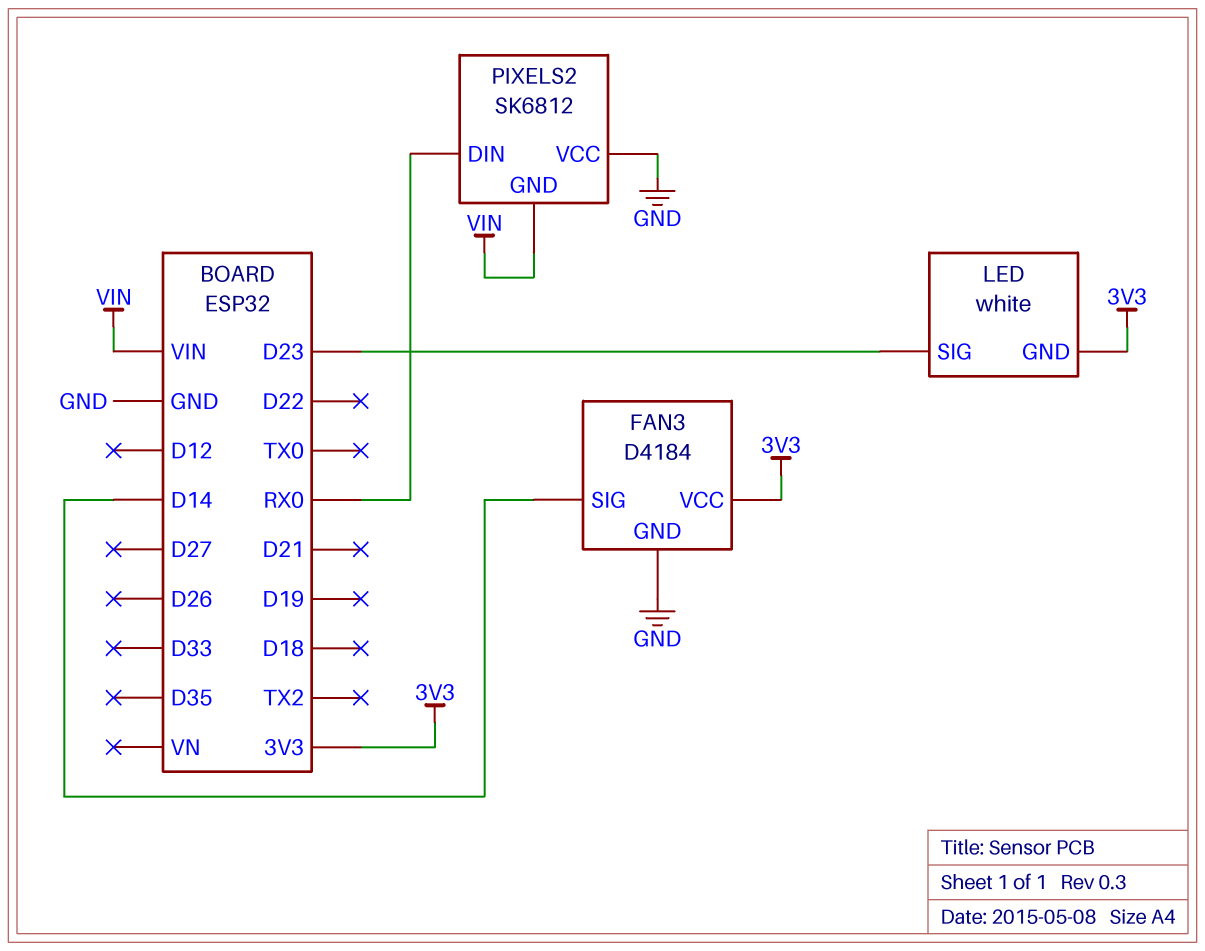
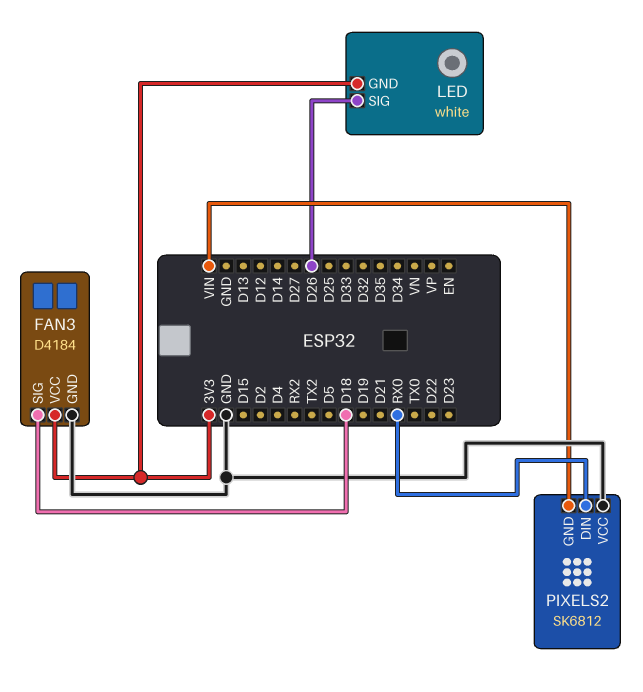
FAN3 pin SIG: D14 -> D18
LED pin SIG: D23 -> D26

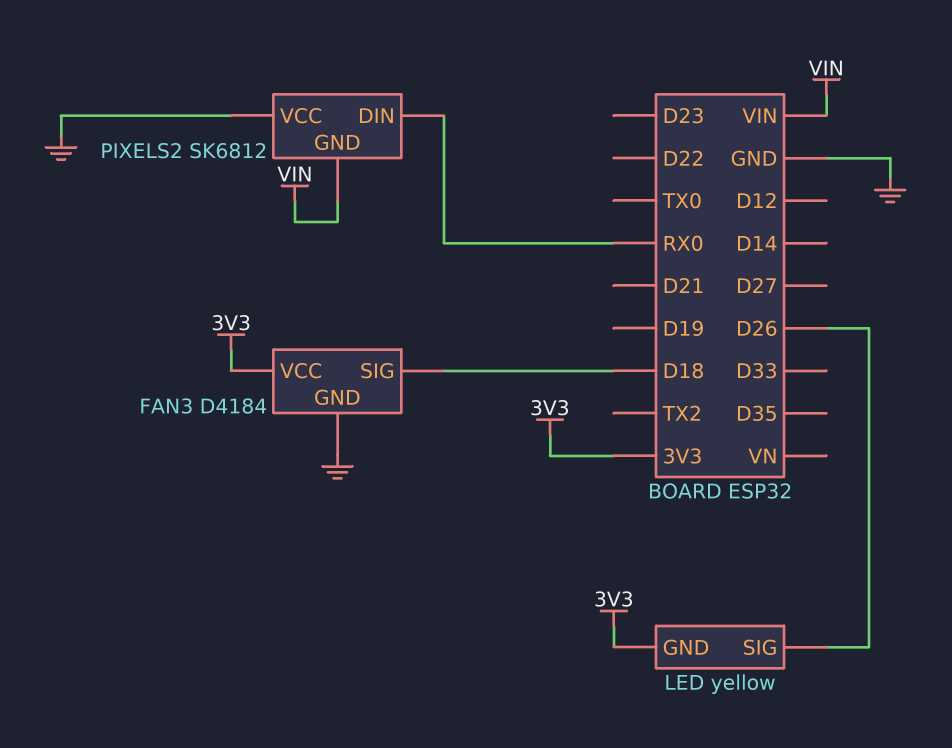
LED: white -> yellow

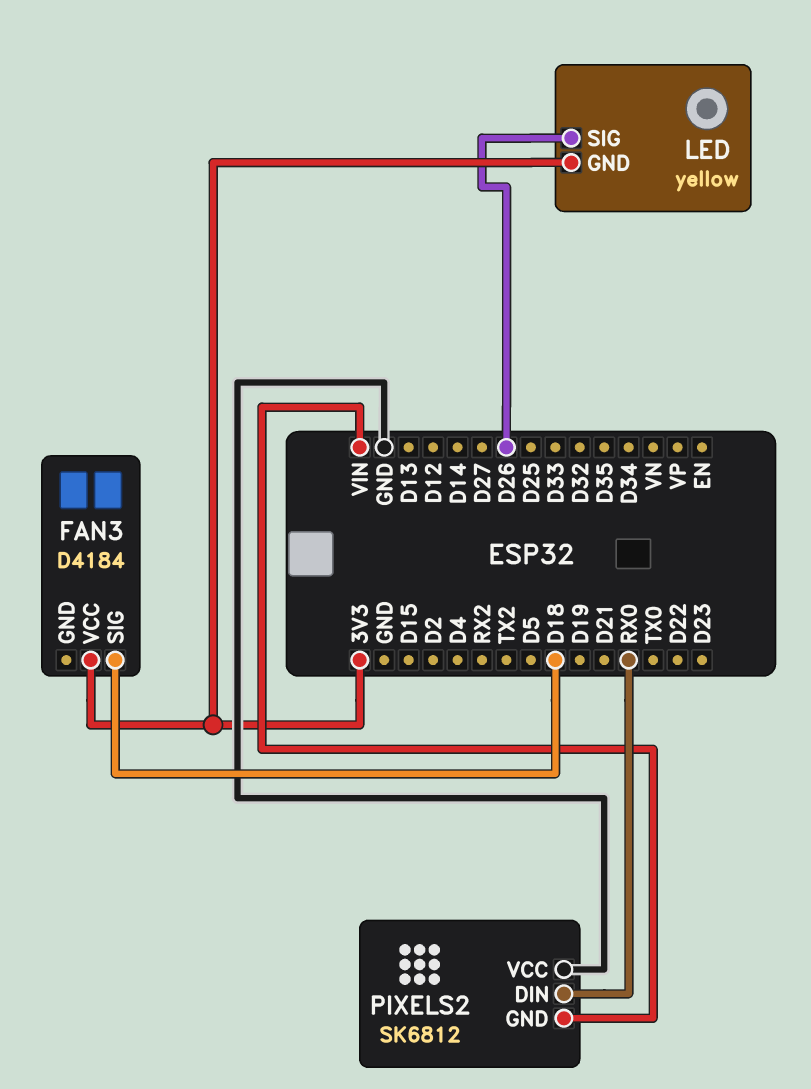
FAN3 pin GND: GND -> none

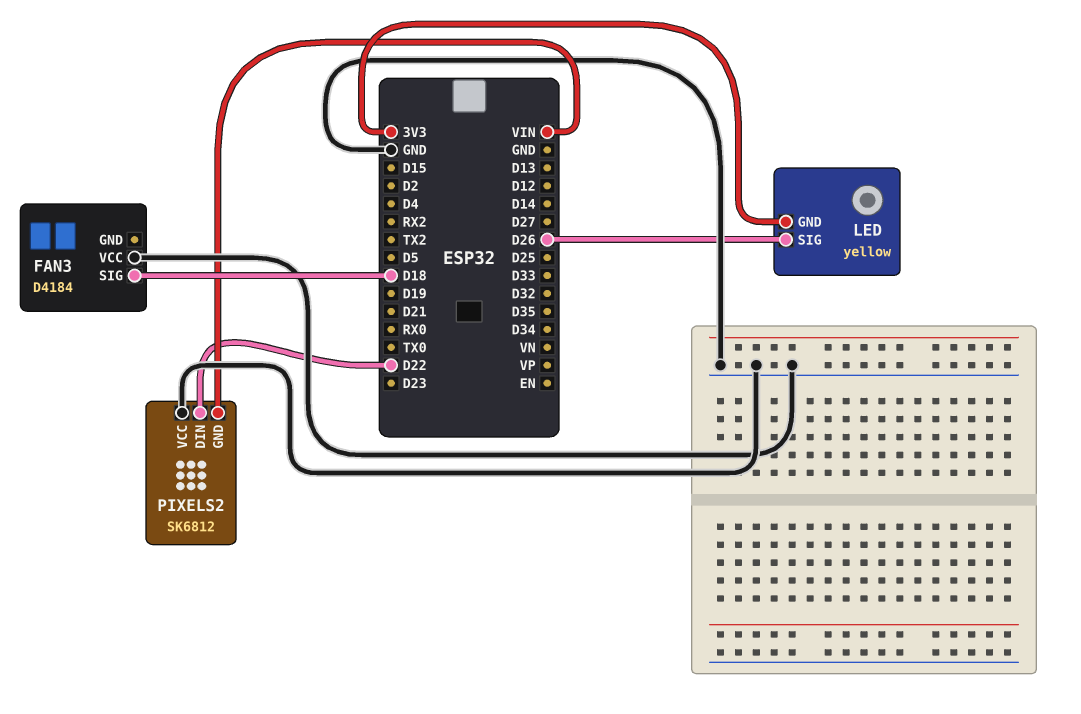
FAN3 pin VCC: 3V3 -> GND
PIXELS2 pin DIN: RX0 -> D22

